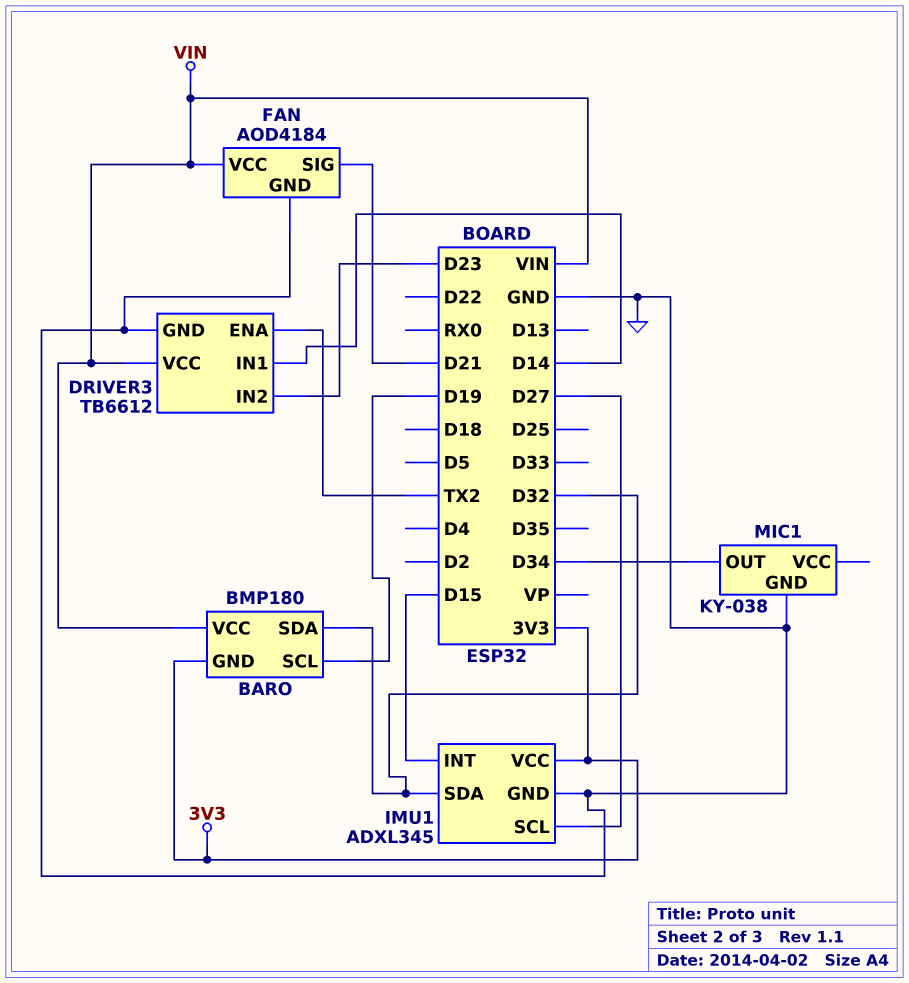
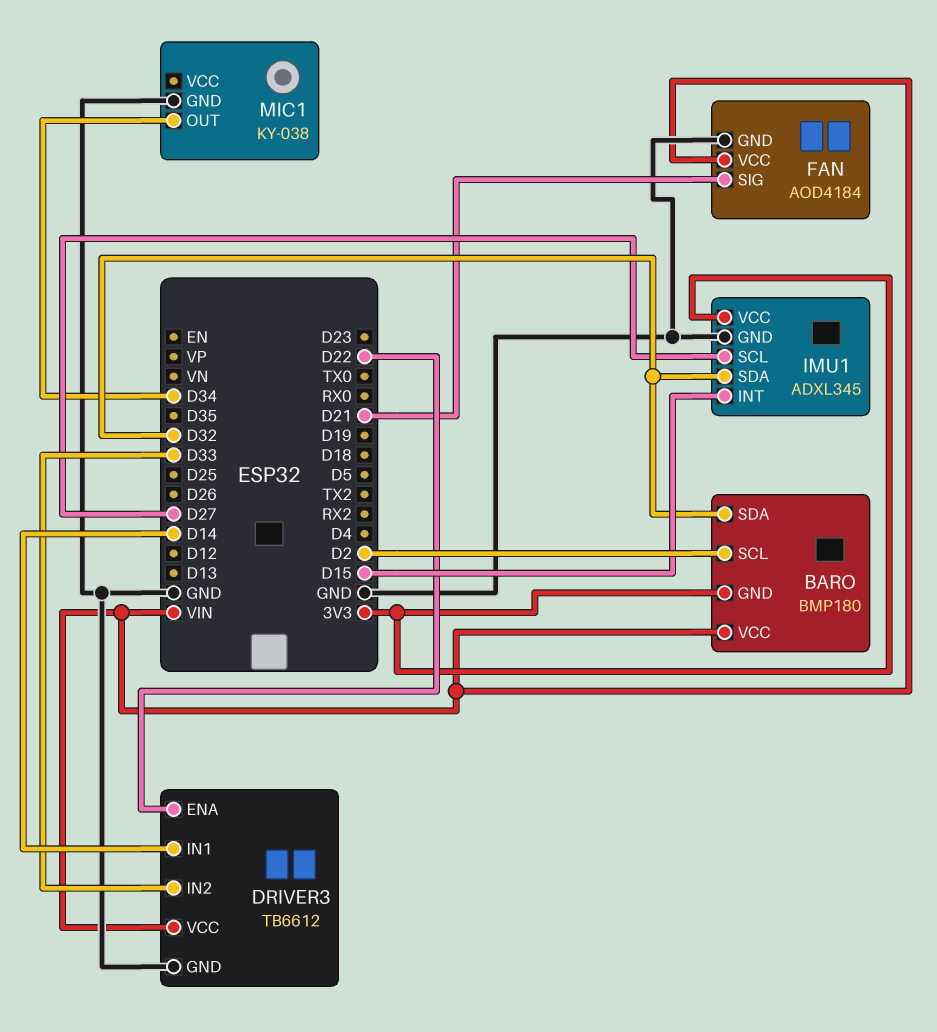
BARO pin SCL: D19 -> D2
DRIVER3 pin ENA: TX2 -> D22
DRIVER3 pin IN2: D23 -> D33

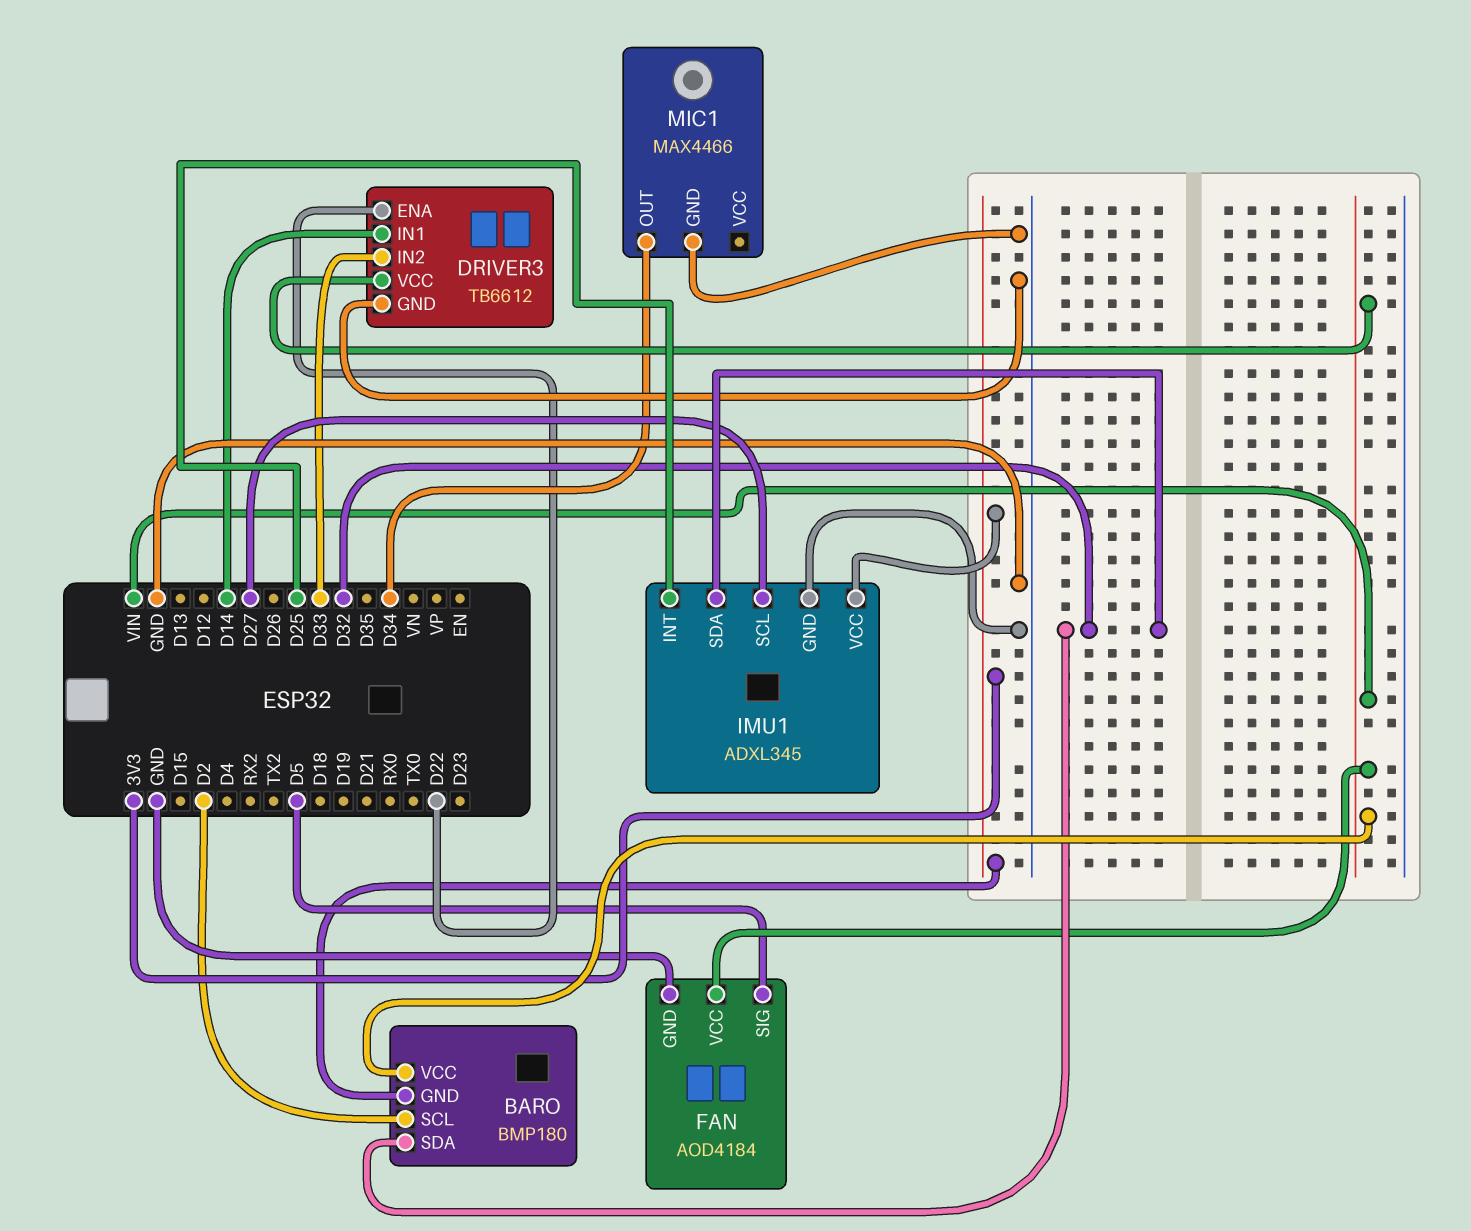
FAN pin SIG: D21 -> D5
IMU1 pin INT: D15 -> D25
MIC1: KY-038 -> MAX4466

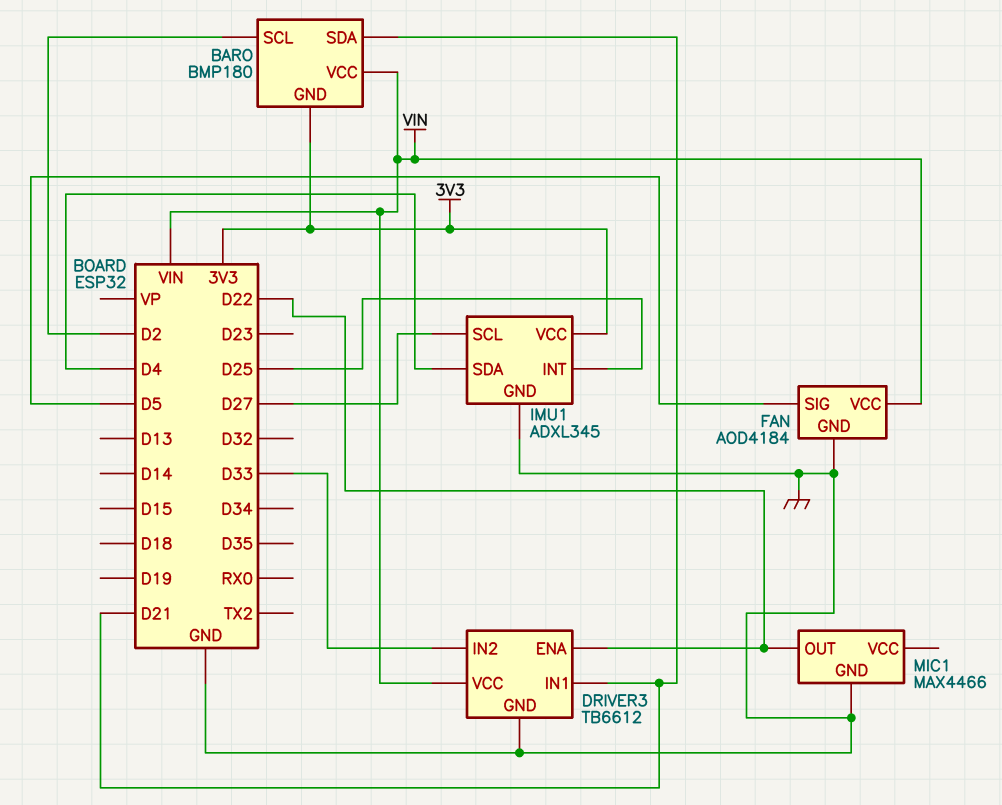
BARO pin SDA: D32 -> D21
DRIVER3 pin IN1: D14 -> D21
IMU1 pin SDA: D32 -> D4
MIC1 pin OUT: D34 -> D22

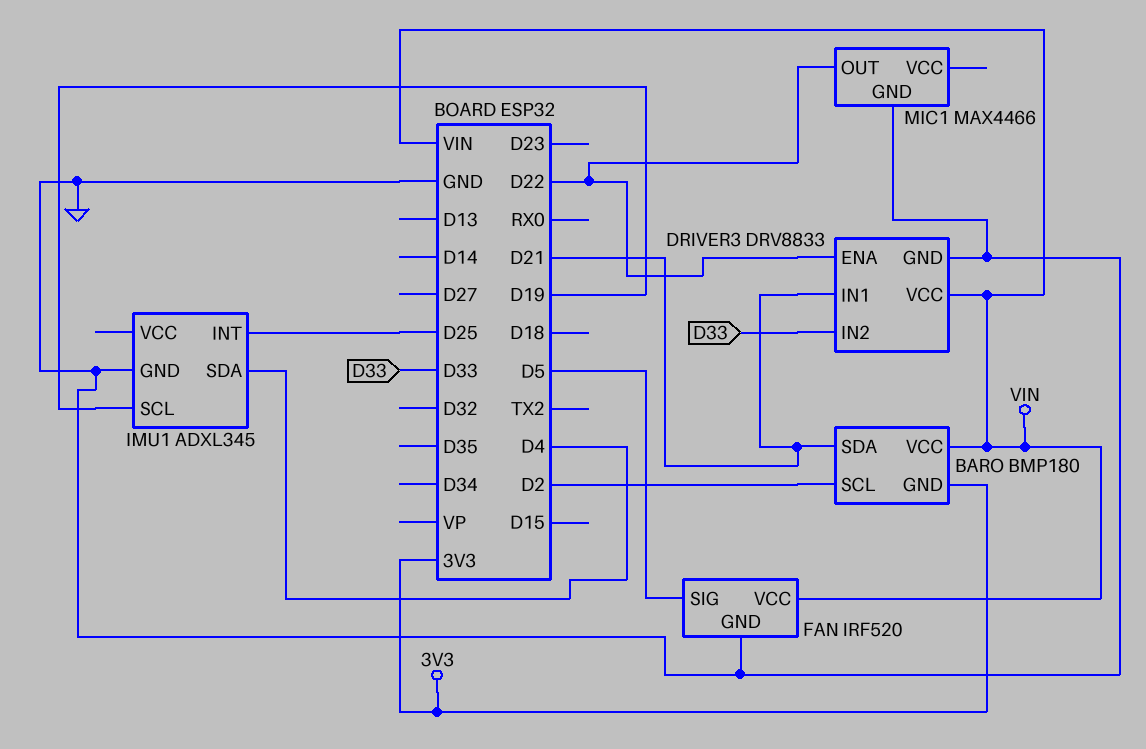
DRIVER3: TB6612 -> DRV8833
FAN: AOD4184 -> IRF520
IMU1 pin SCL: D27 -> D19
IMU1 pin VCC: 3V3 -> none

